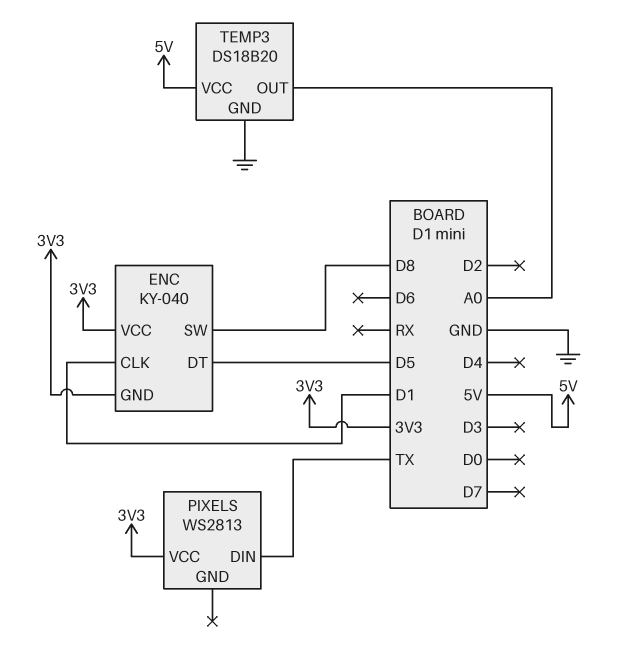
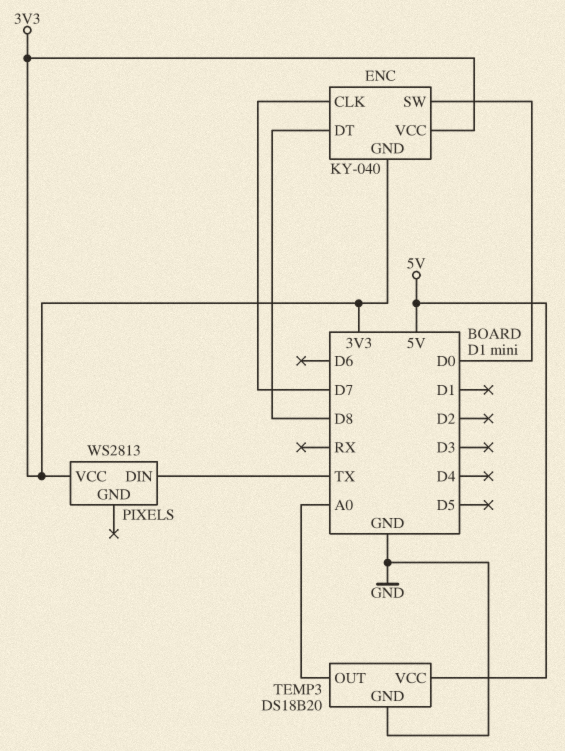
ENC pin CLK: D1 -> D7
ENC pin DT: D5 -> D8
ENC pin SW: D8 -> D0

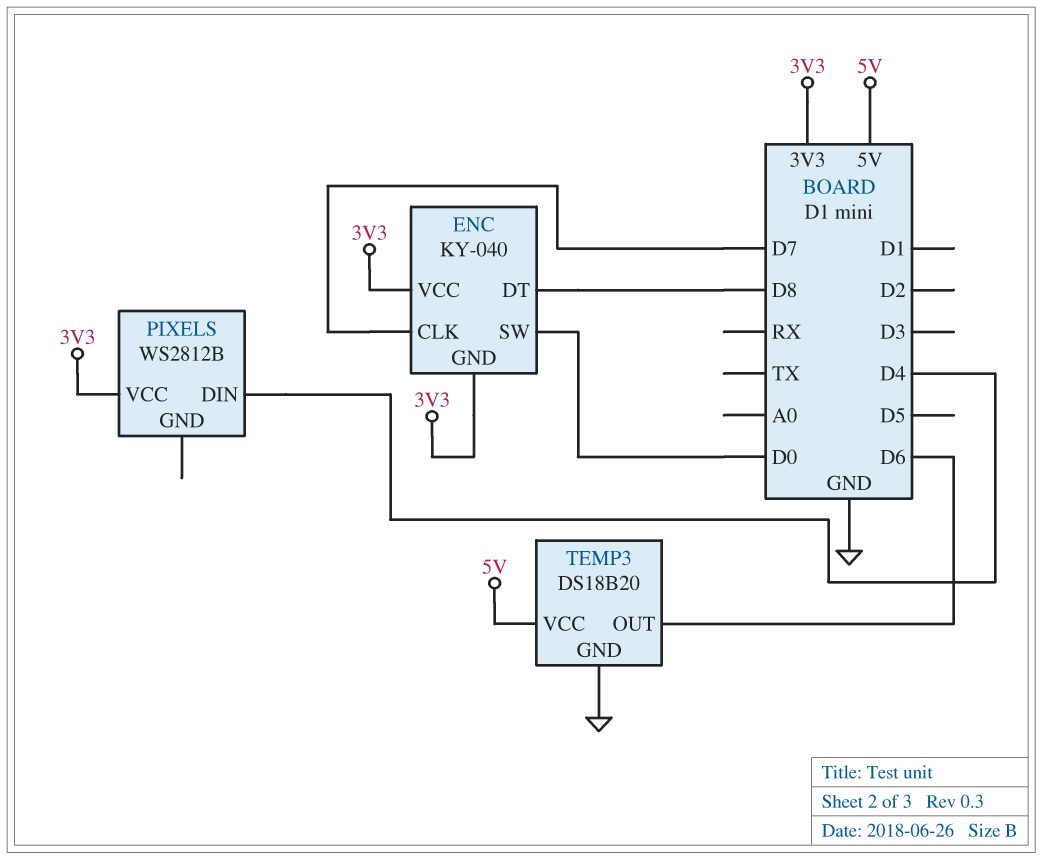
PIXELS: WS2813 -> WS2812B
PIXELS pin DIN: TX -> D4
TEMP3 pin OUT: A0 -> D6

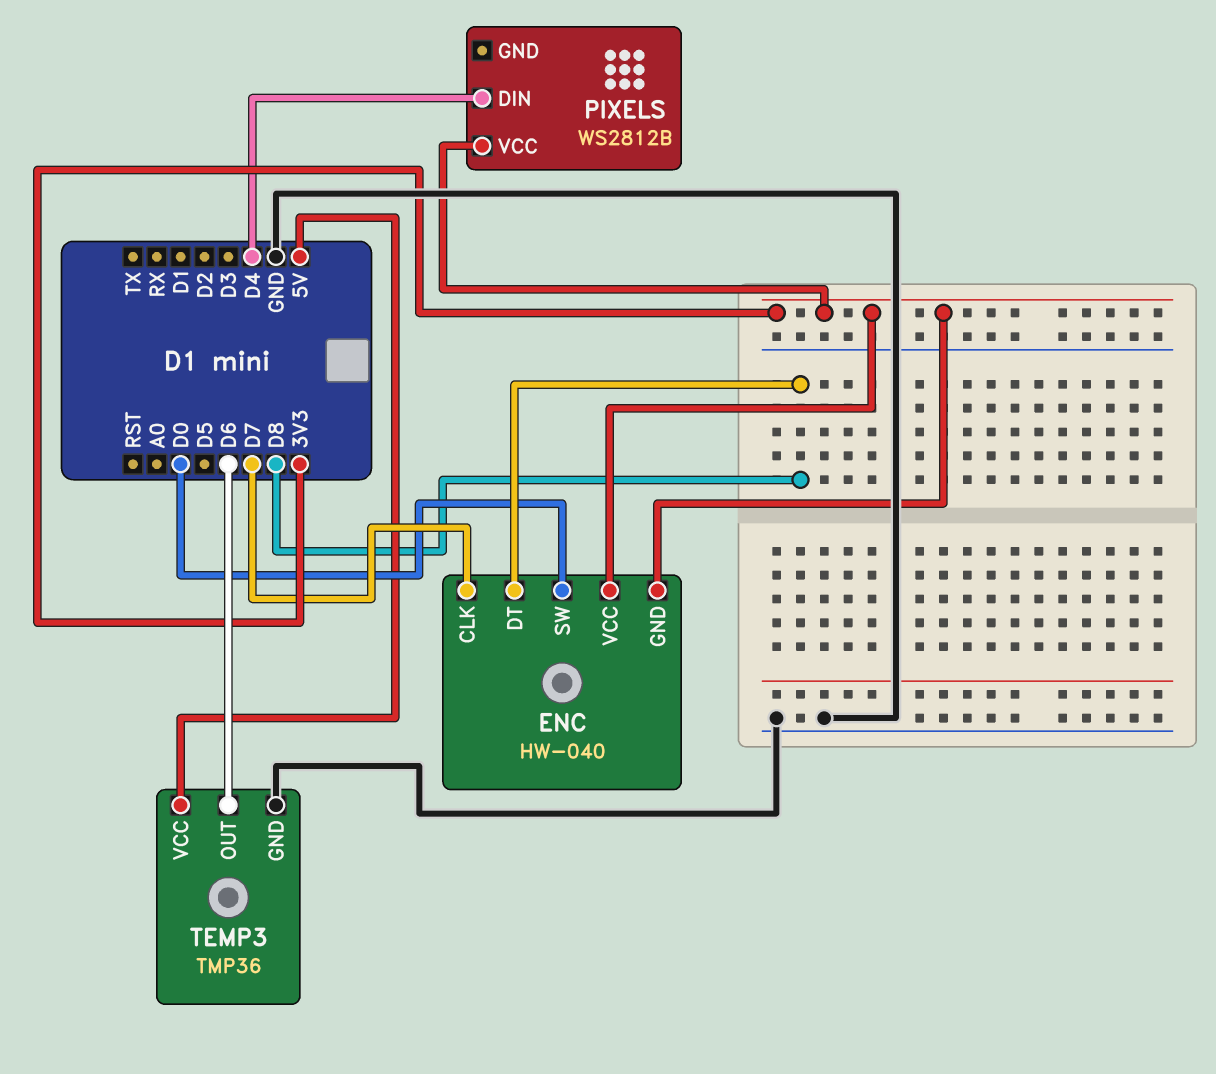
ENC: KY-040 -> HW-040
TEMP3: DS18B20 -> TMP36

